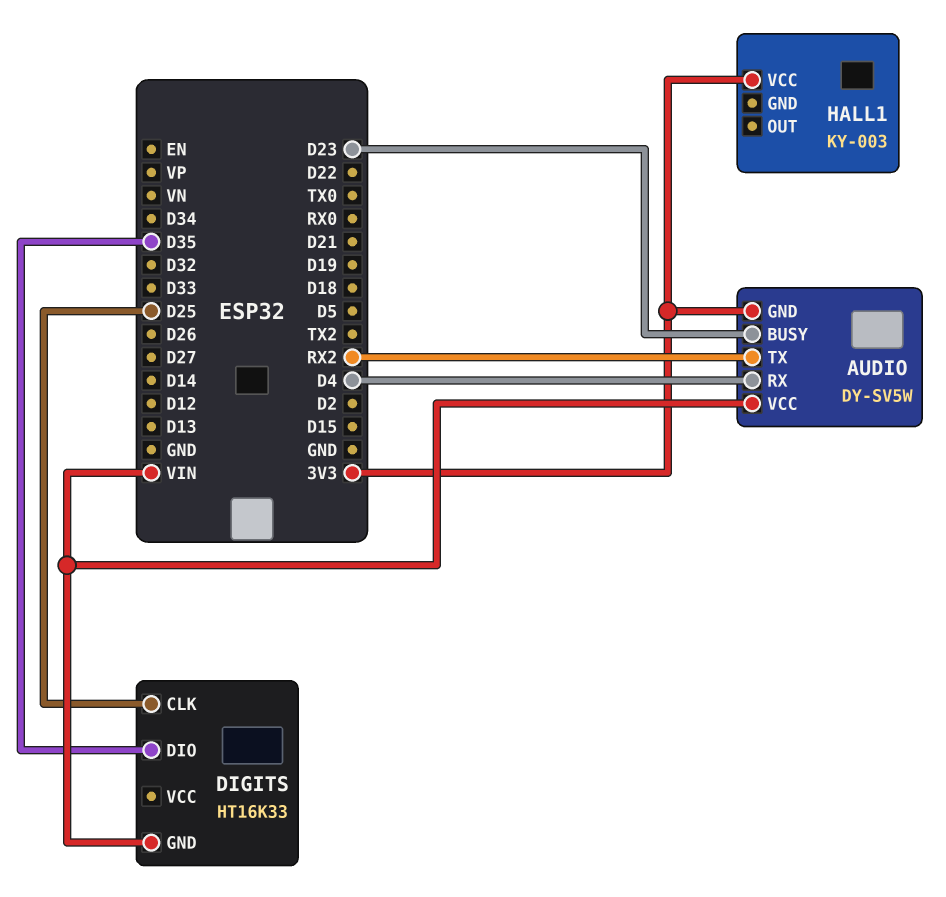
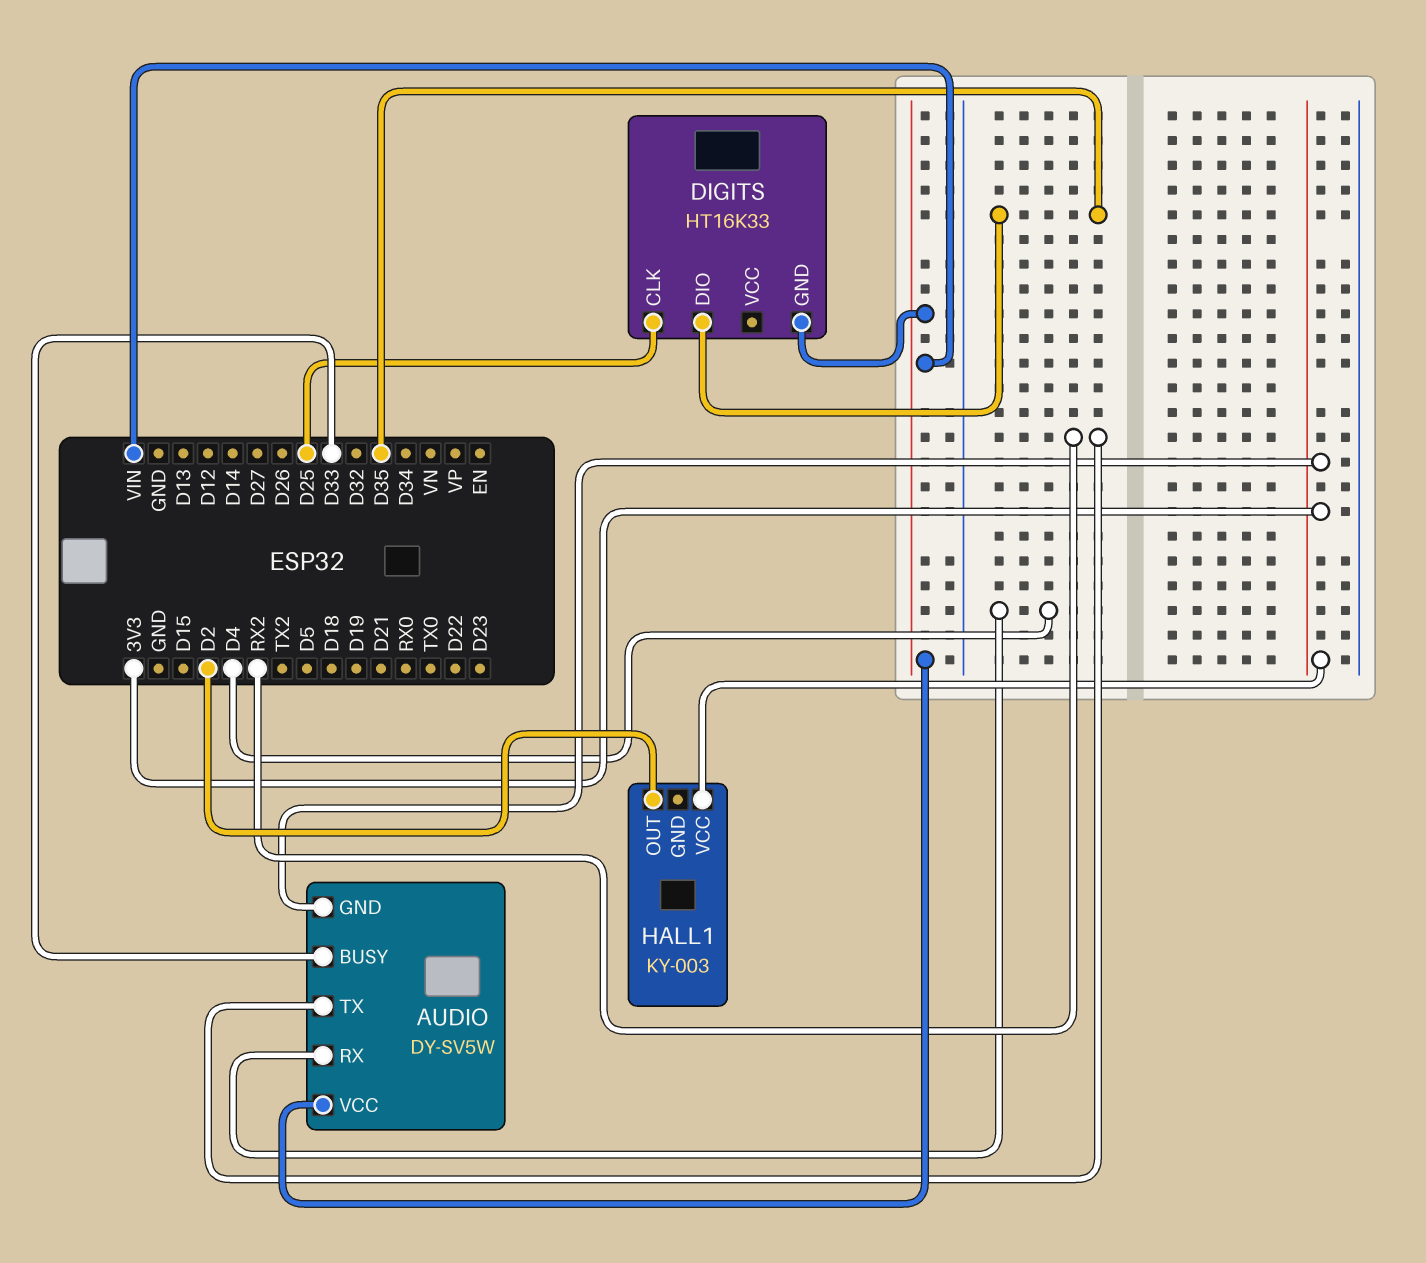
AUDIO pin BUSY: D23 -> D33
HALL1 pin OUT: none -> D2

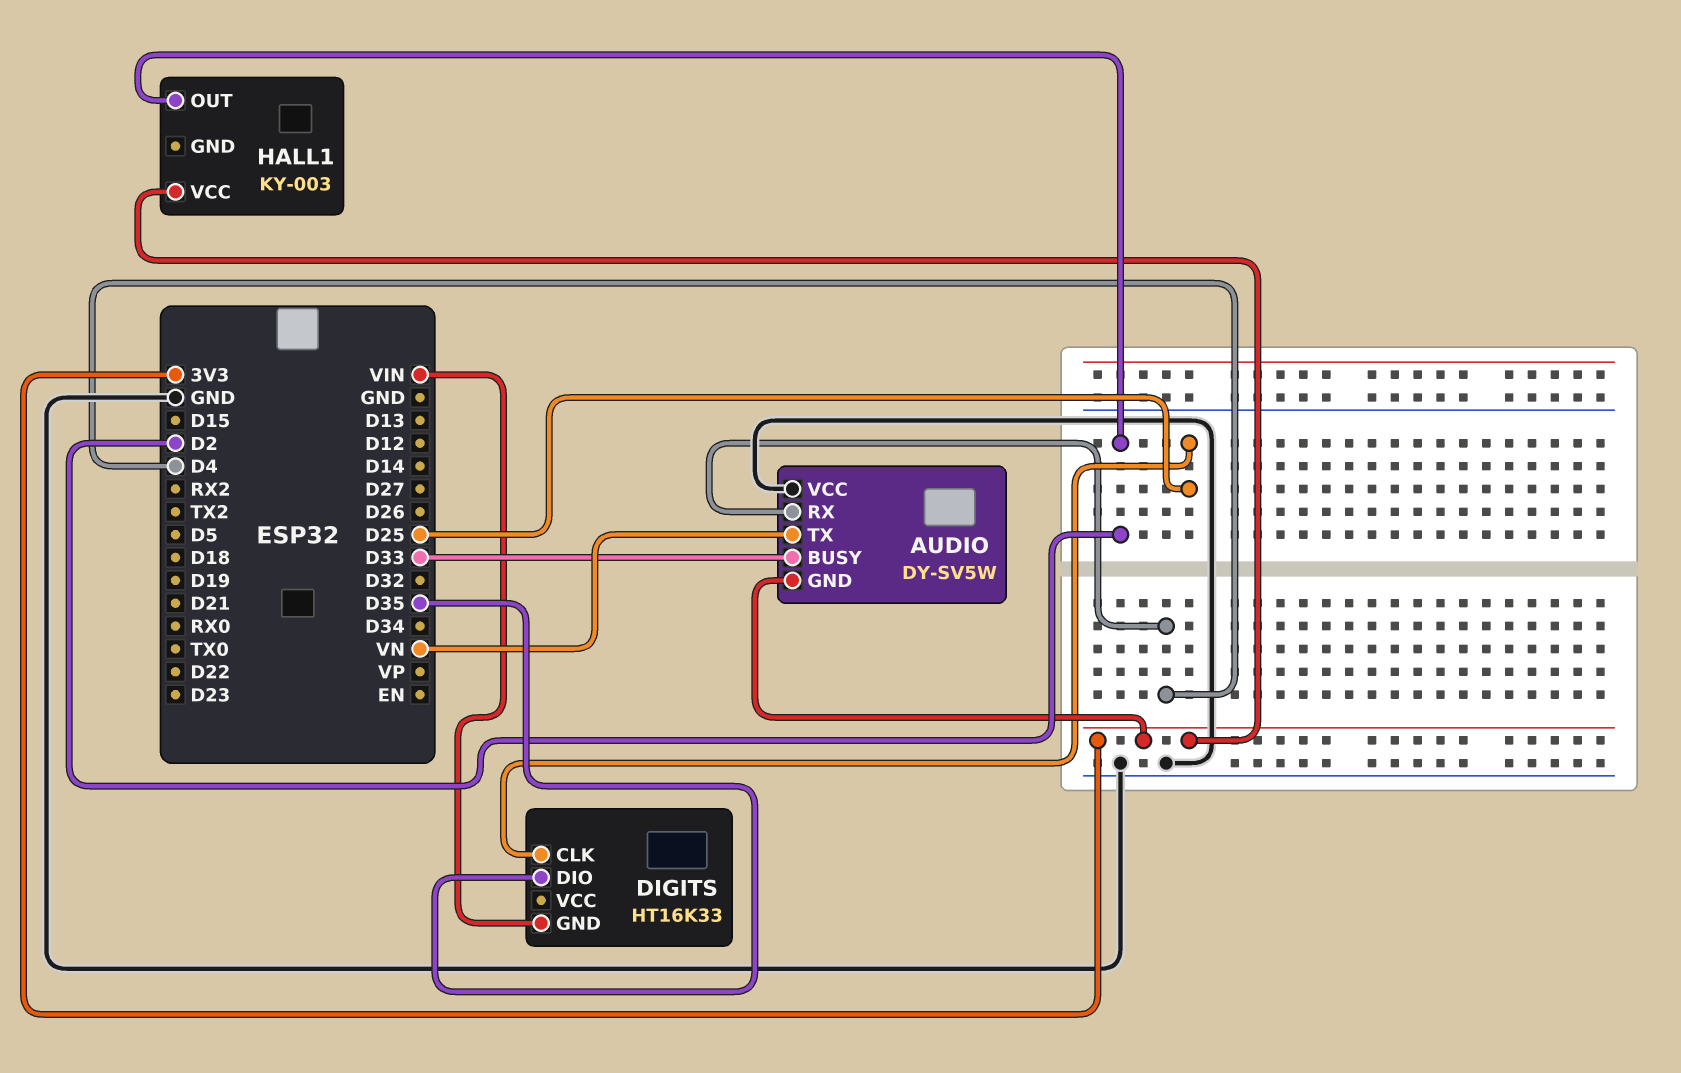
AUDIO pin TX: RX2 -> VN
AUDIO pin VCC: VIN -> GND

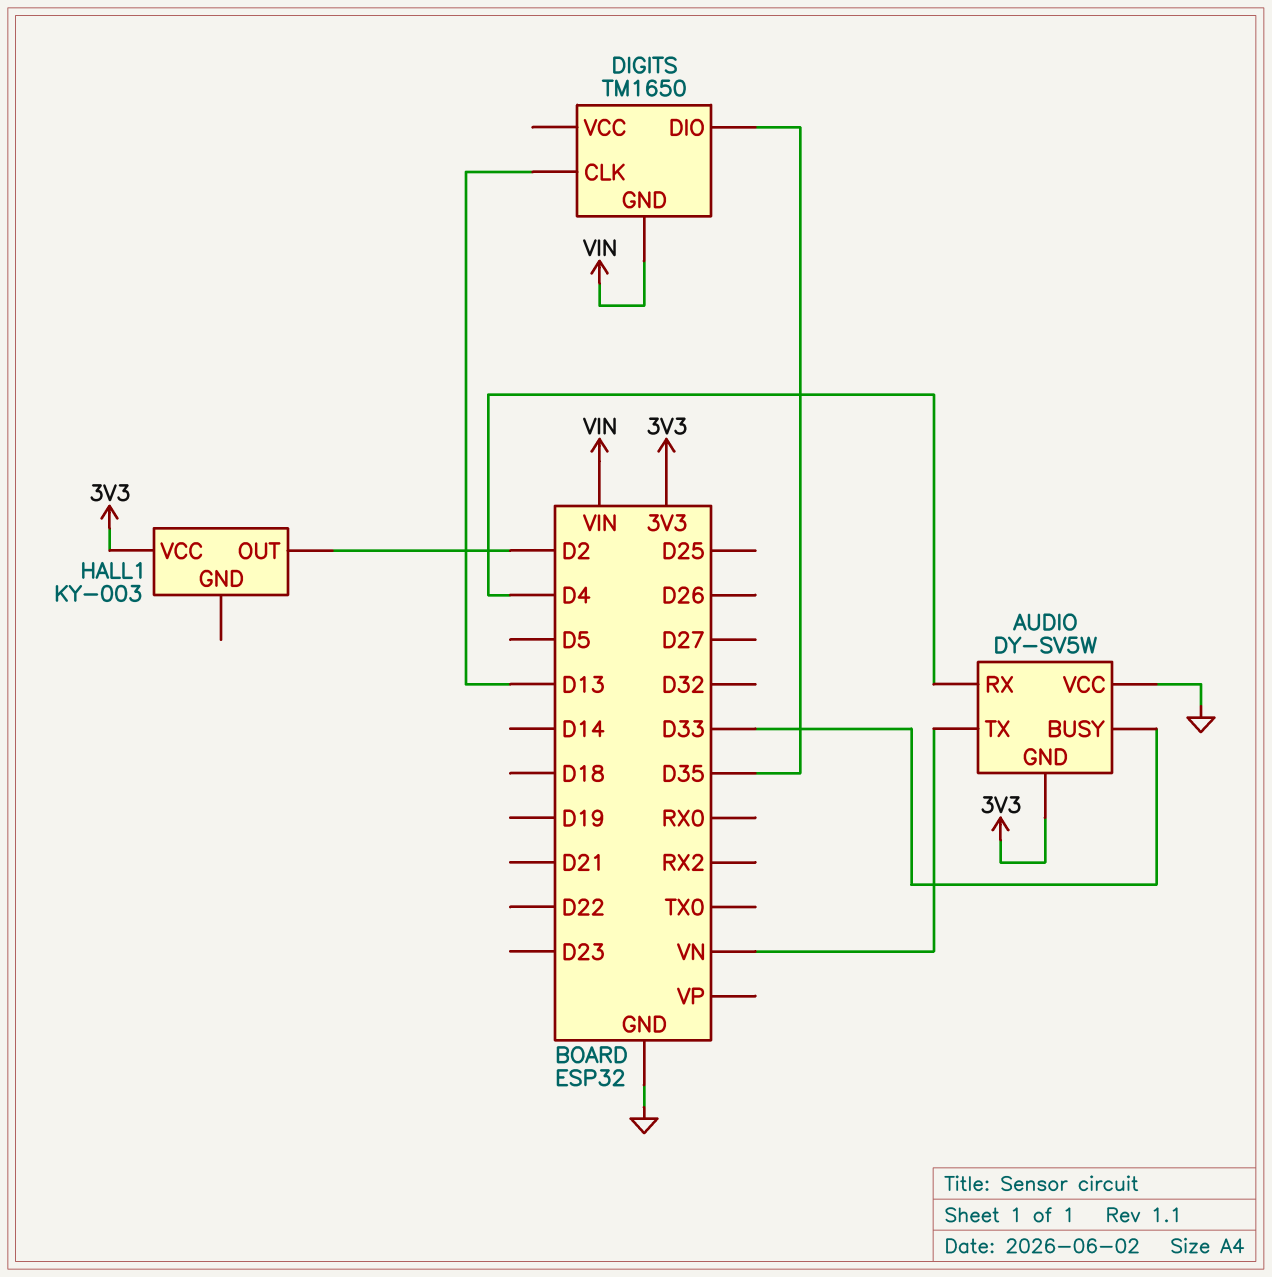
DIGITS: HT16K33 -> TM1650
DIGITS pin CLK: D25 -> D13

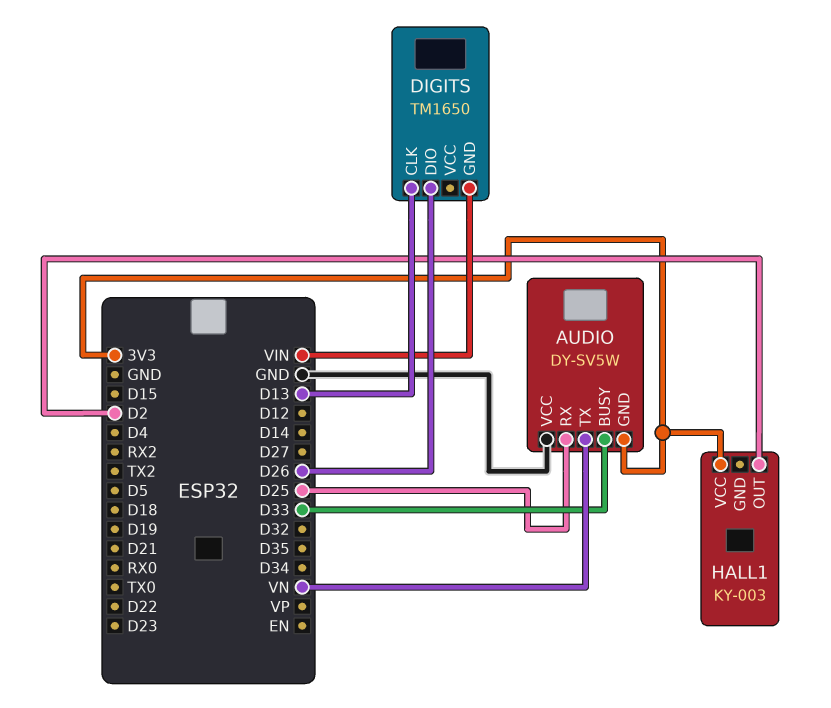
AUDIO pin RX: D4 -> D25
DIGITS pin DIO: D35 -> D26

